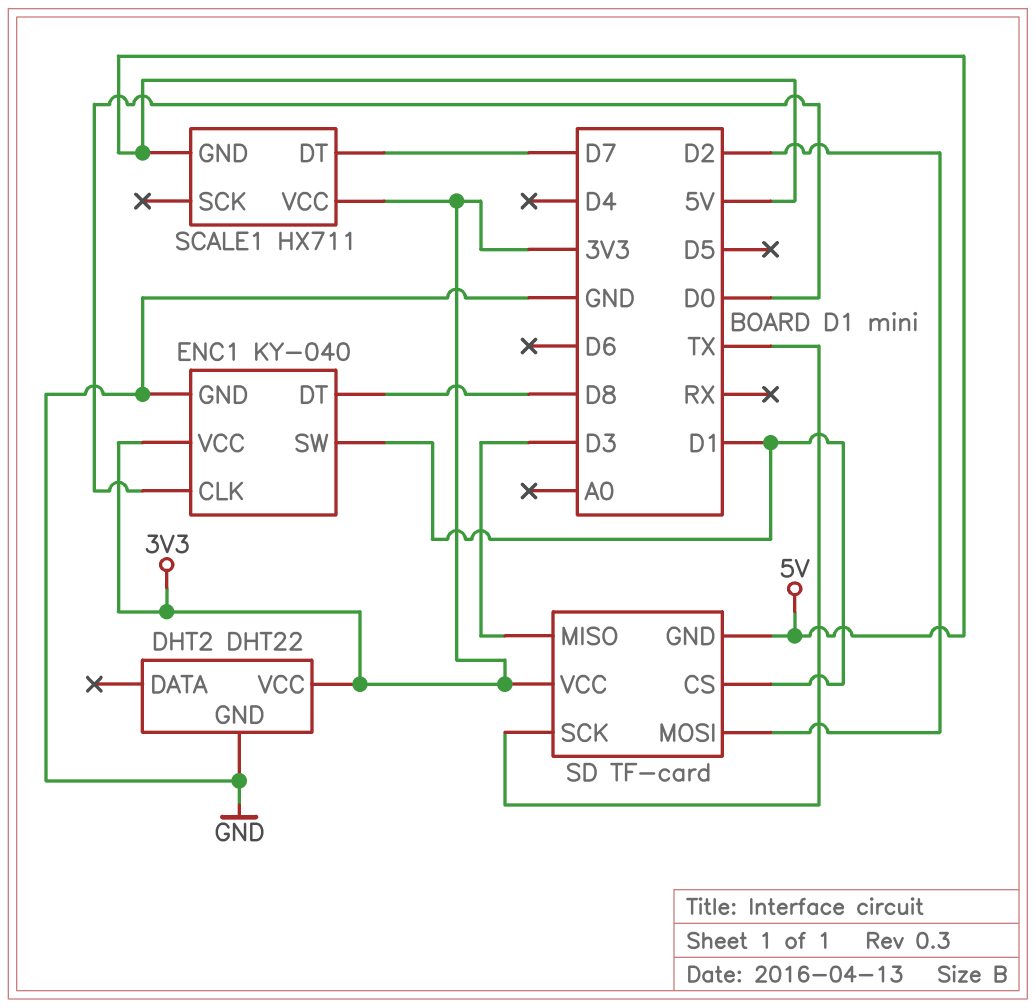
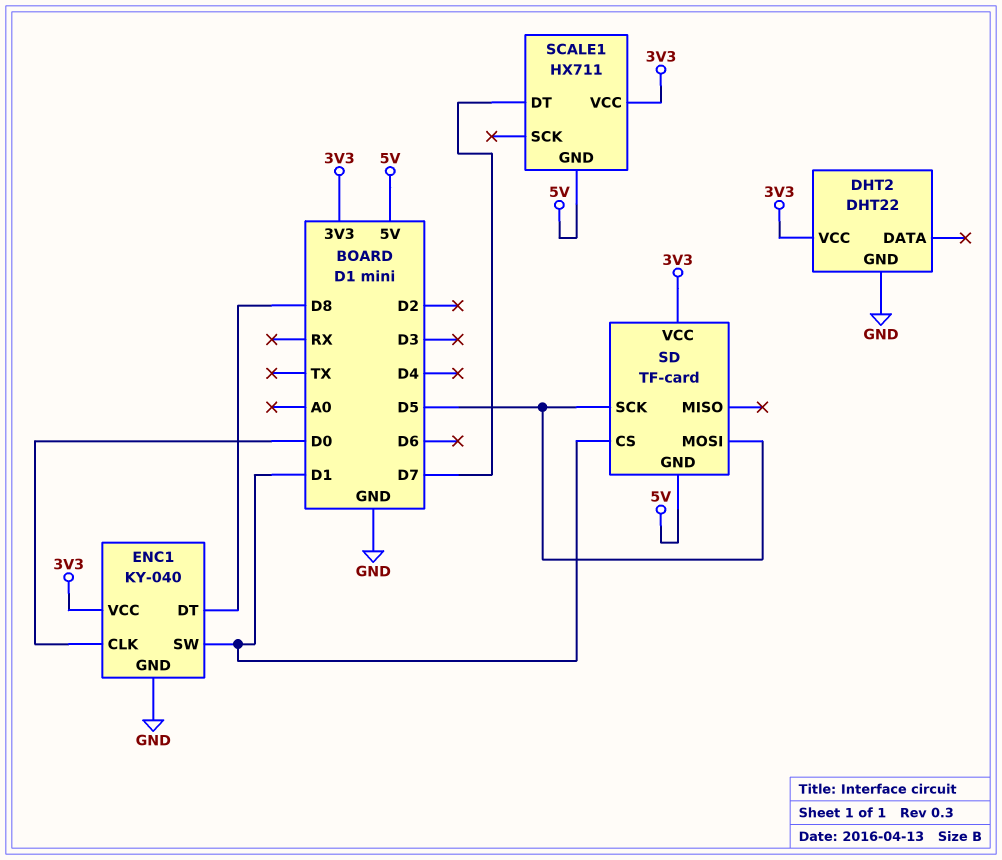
SD pin MISO: D3 -> none
SD pin MOSI: D2 -> D5
SD pin SCK: TX -> D5

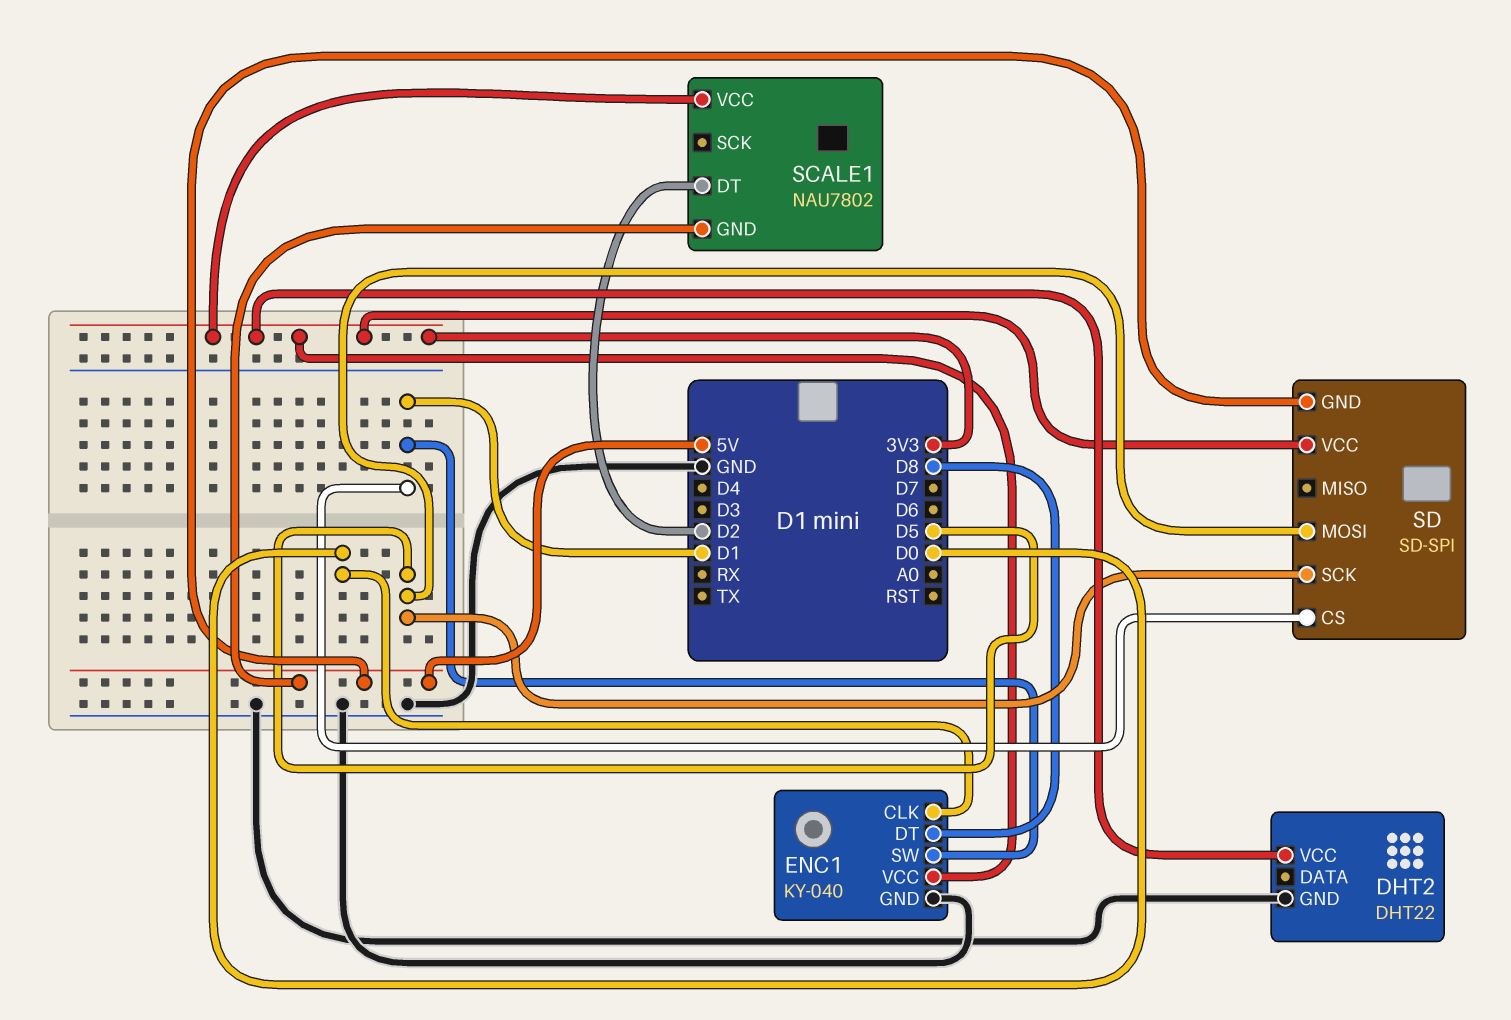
SCALE1: HX711 -> NAU7802
SCALE1 pin DT: D7 -> D2
SD: TF-card -> SD-SPI

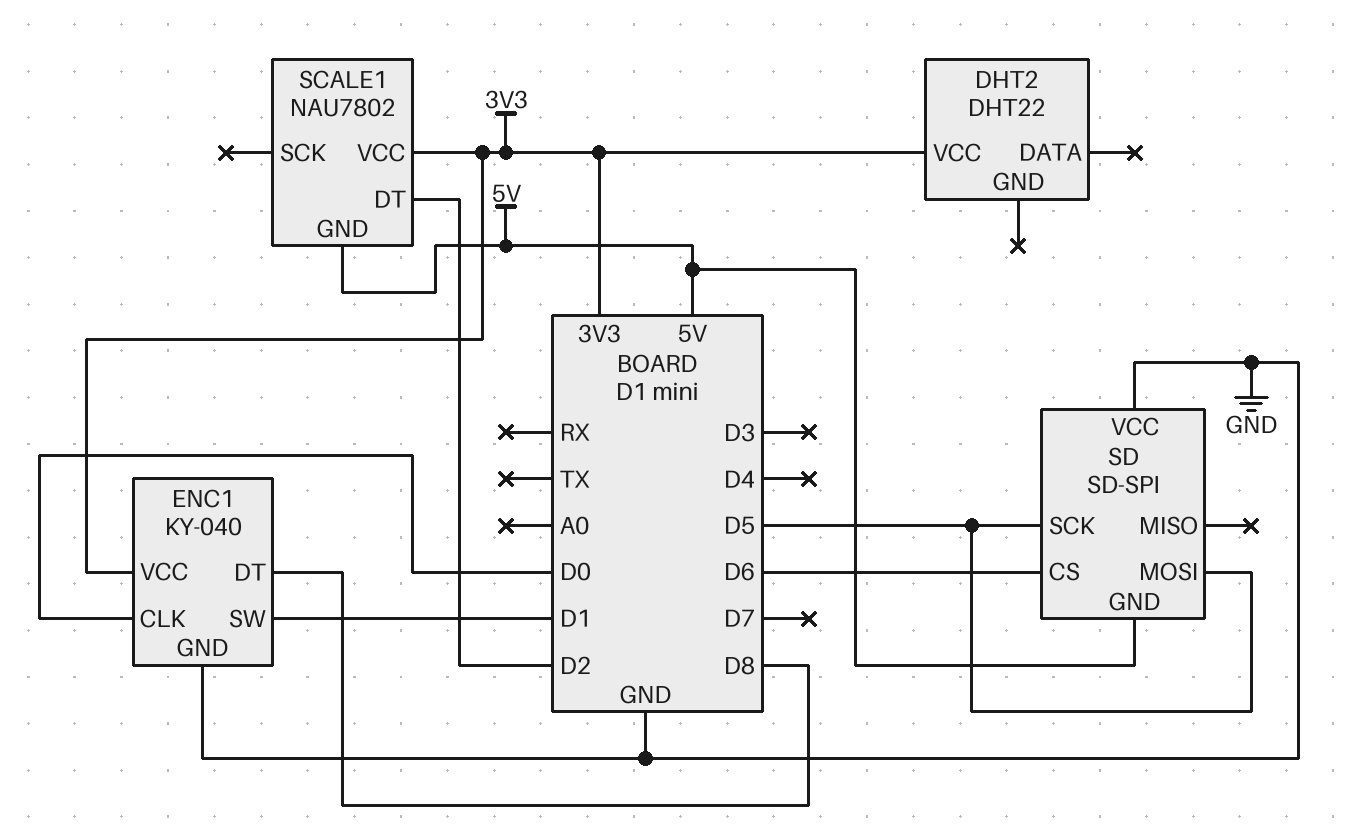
DHT2 pin GND: GND -> none
SD pin CS: D1 -> D6
SD pin VCC: 3V3 -> GND

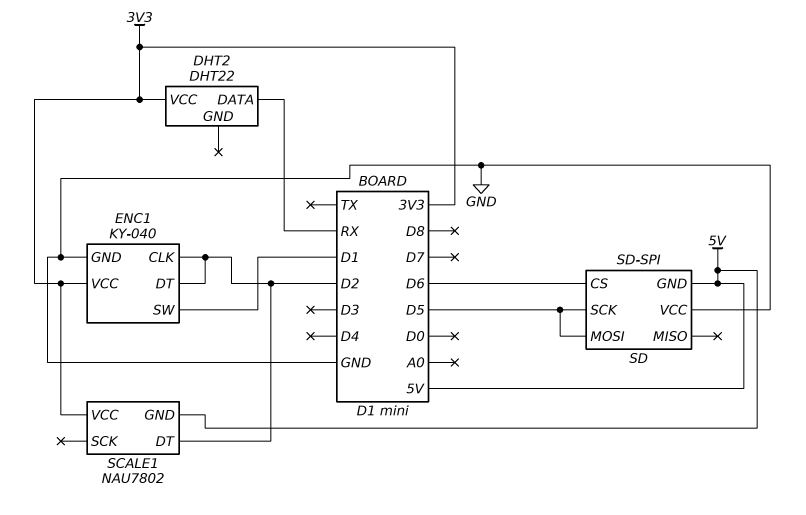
DHT2 pin DATA: none -> RX
ENC1 pin CLK: D0 -> D2
ENC1 pin DT: D8 -> D2

